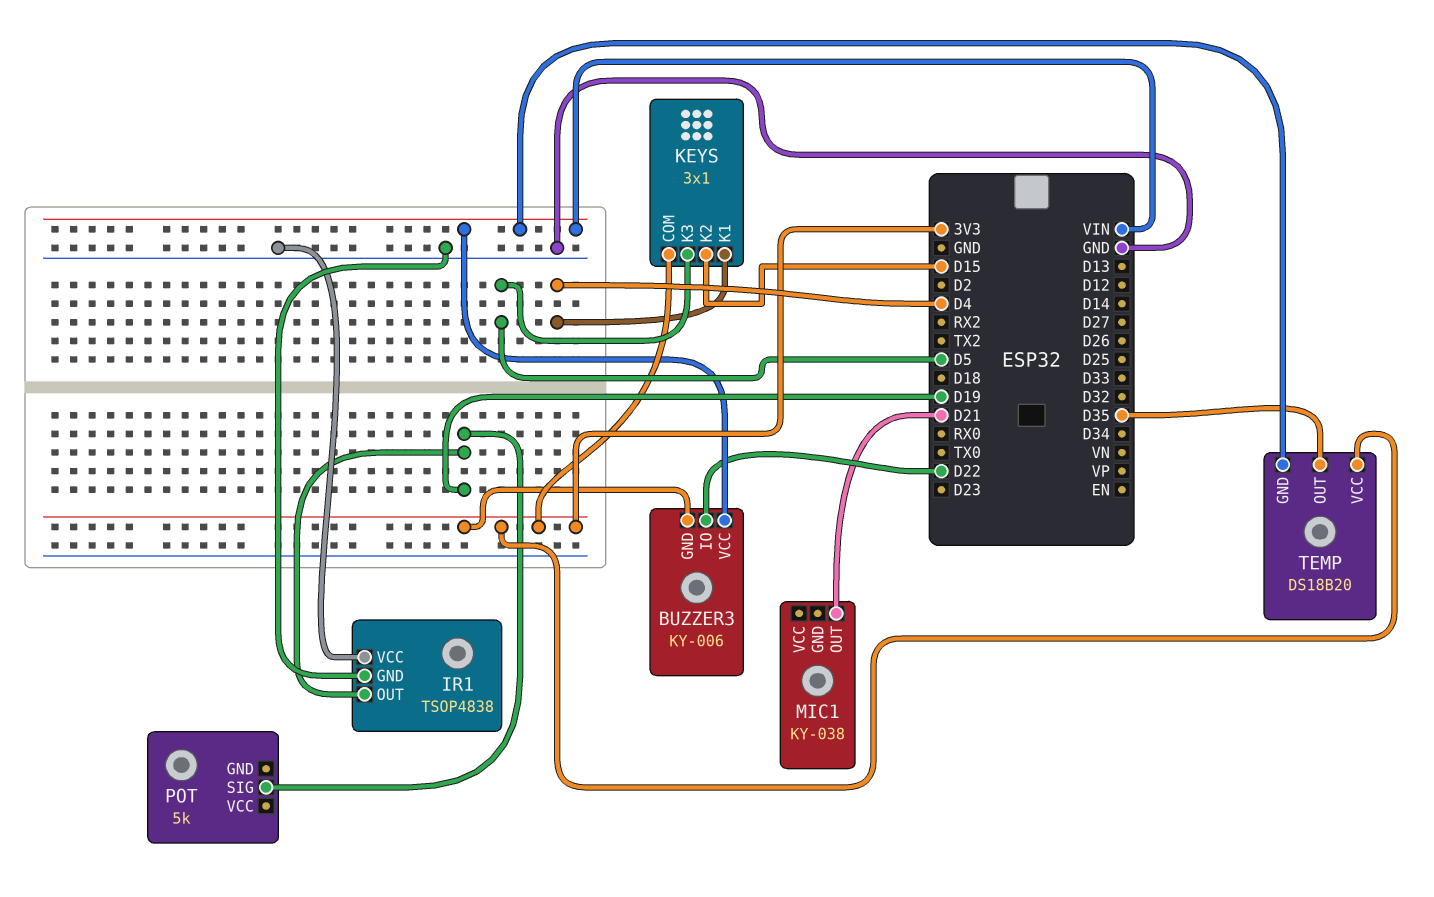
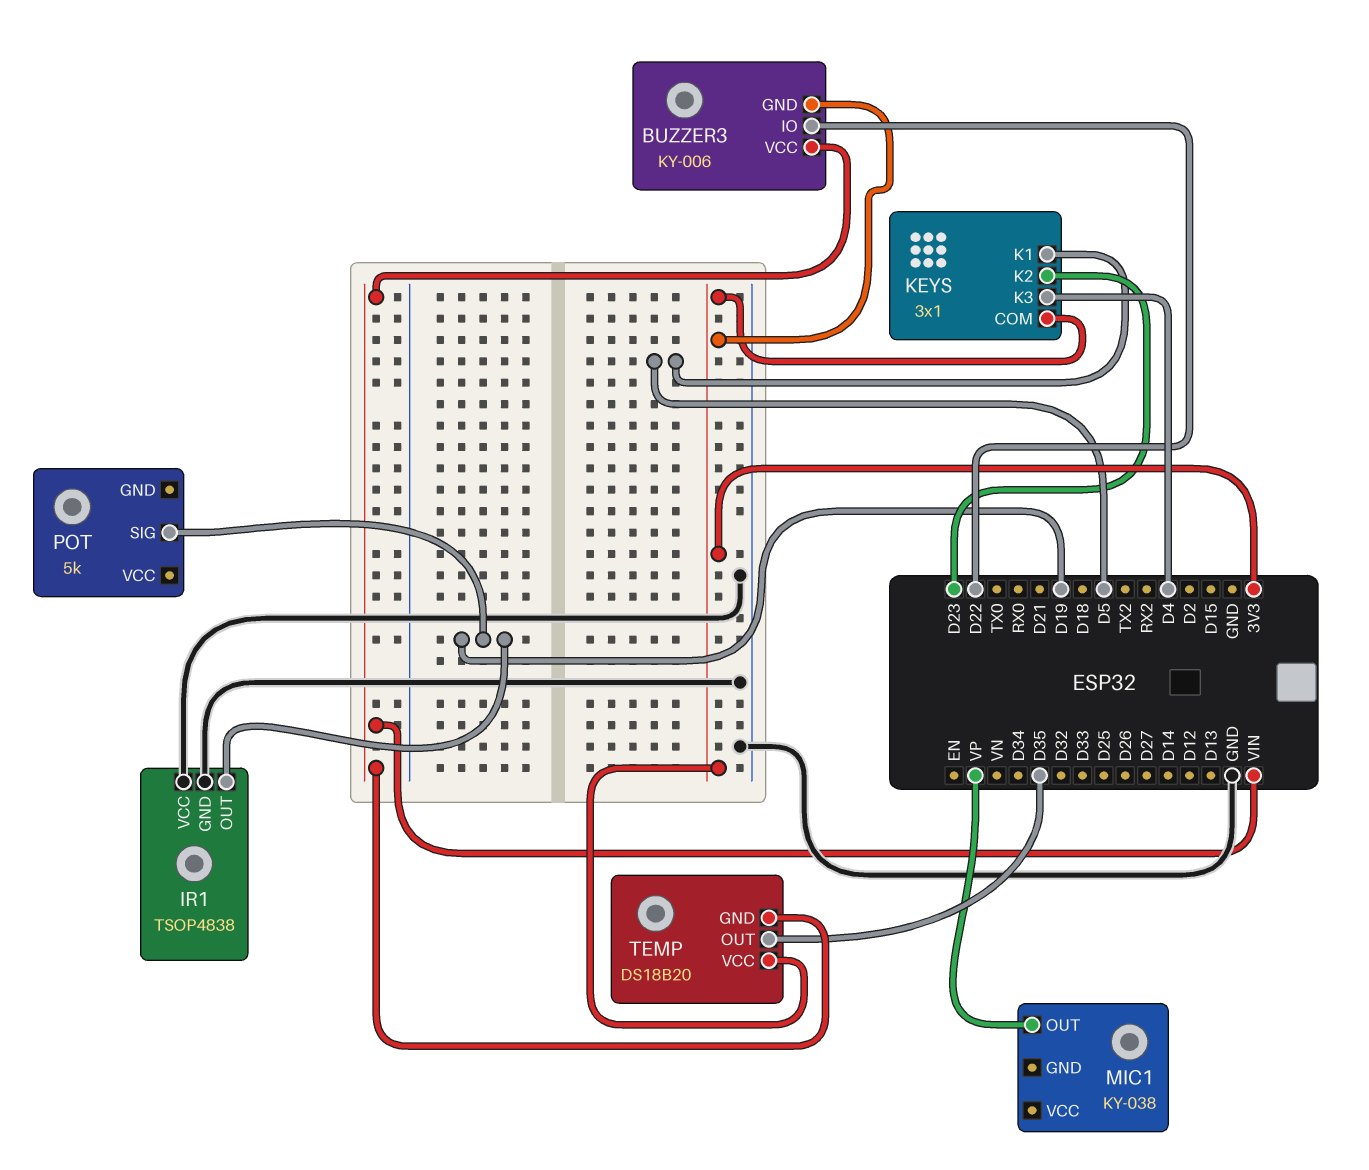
KEYS pin K1: D4 -> D5
KEYS pin K2: D15 -> D23
KEYS pin K3: D5 -> D4
MIC1 pin OUT: D21 -> VP

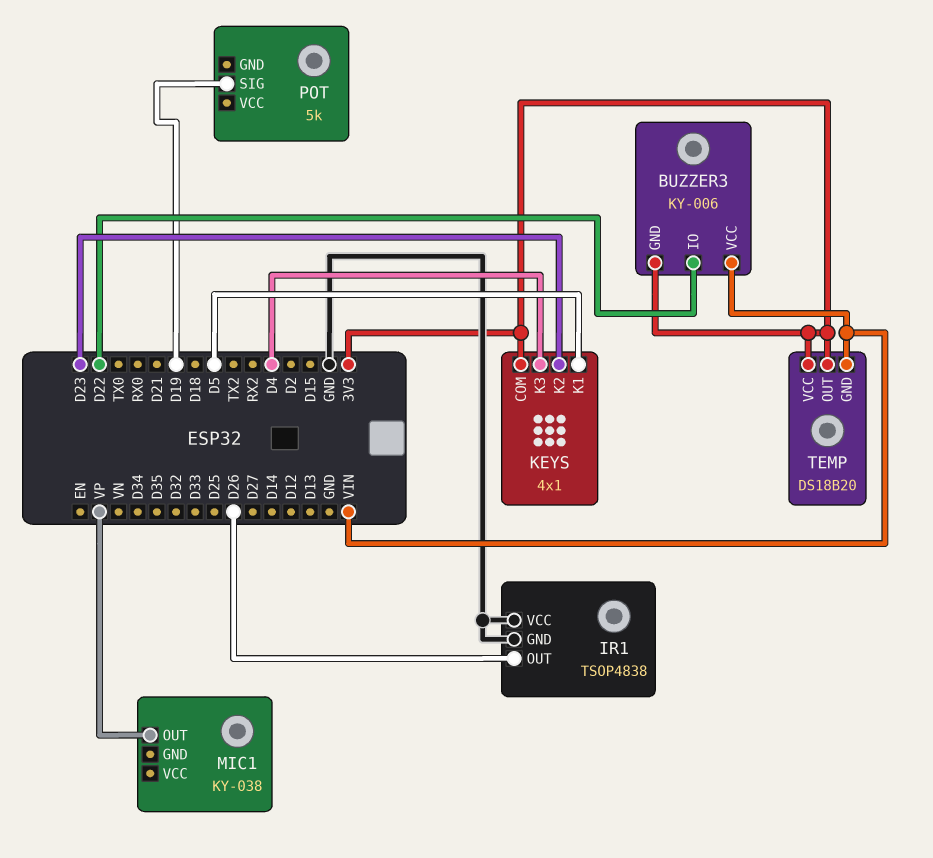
IR1 pin OUT: D19 -> D26
KEYS: 3x1 -> 4x1
TEMP pin OUT: D35 -> 3V3

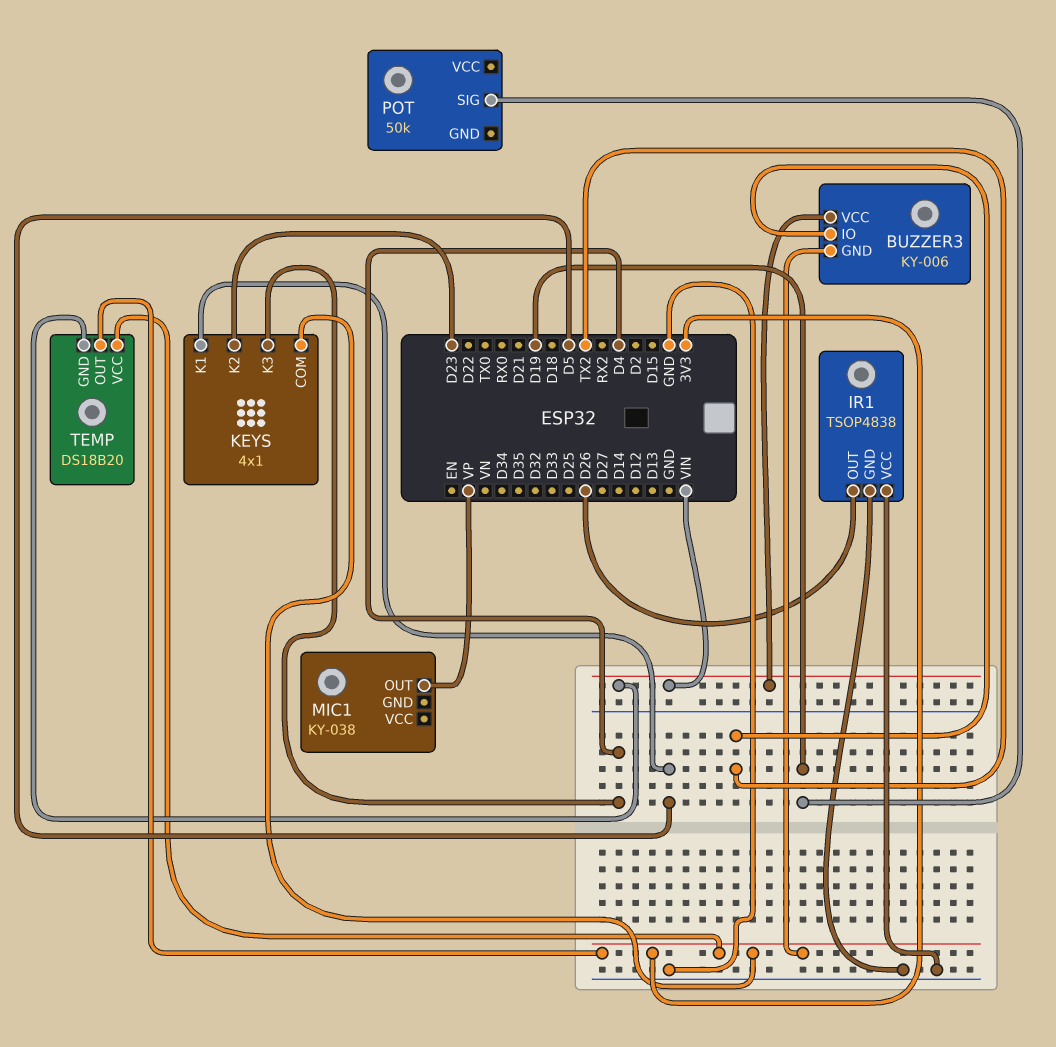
BUZZER3 pin IO: D22 -> TX2
POT: 5k -> 50k

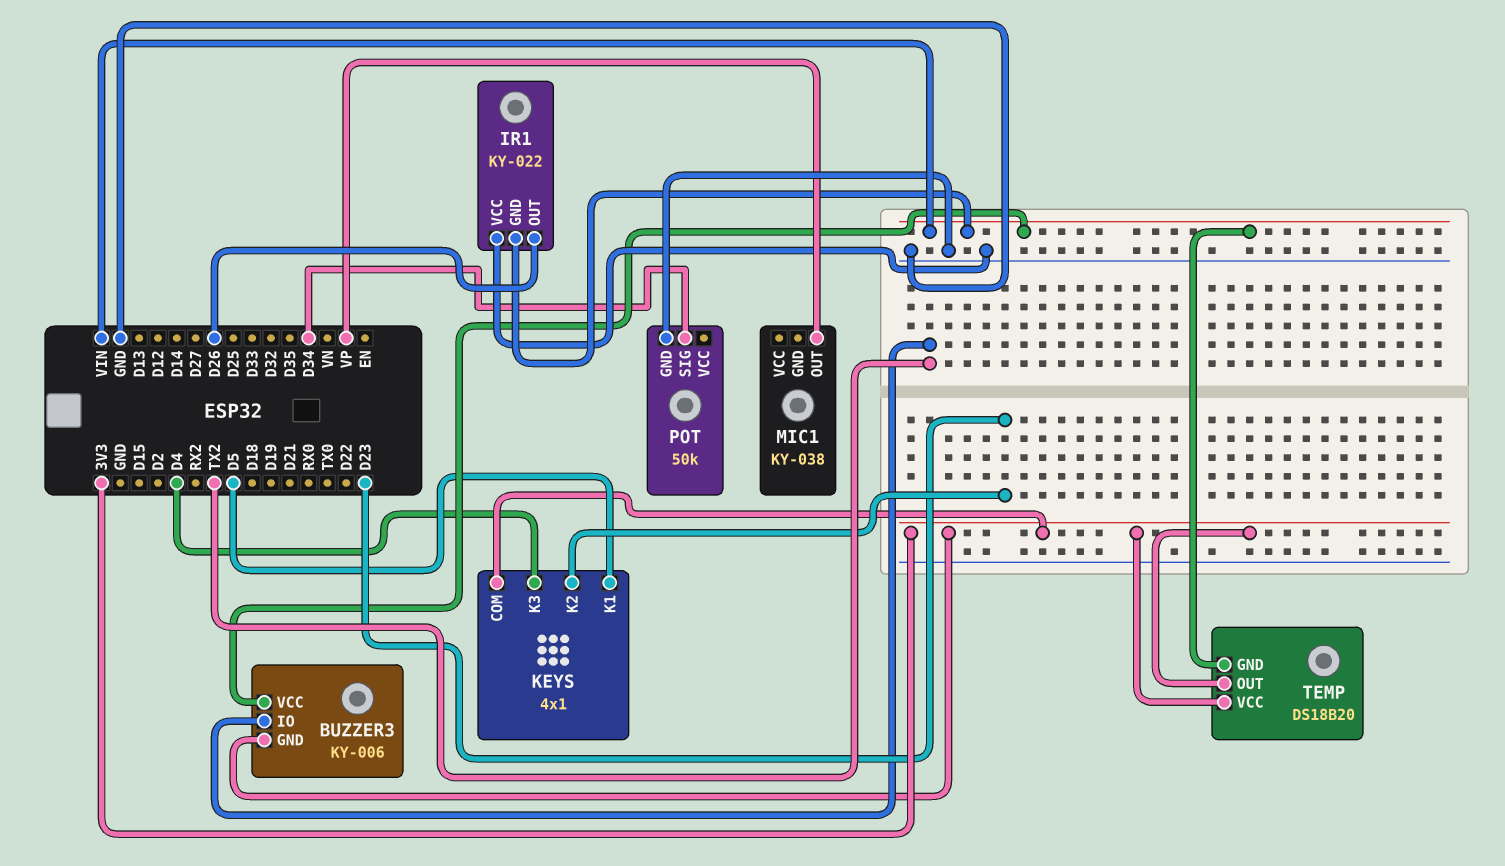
IR1: TSOP4838 -> KY-022
IR1 pin GND: GND -> VIN
POT pin GND: none -> GND
POT pin SIG: D19 -> D34

